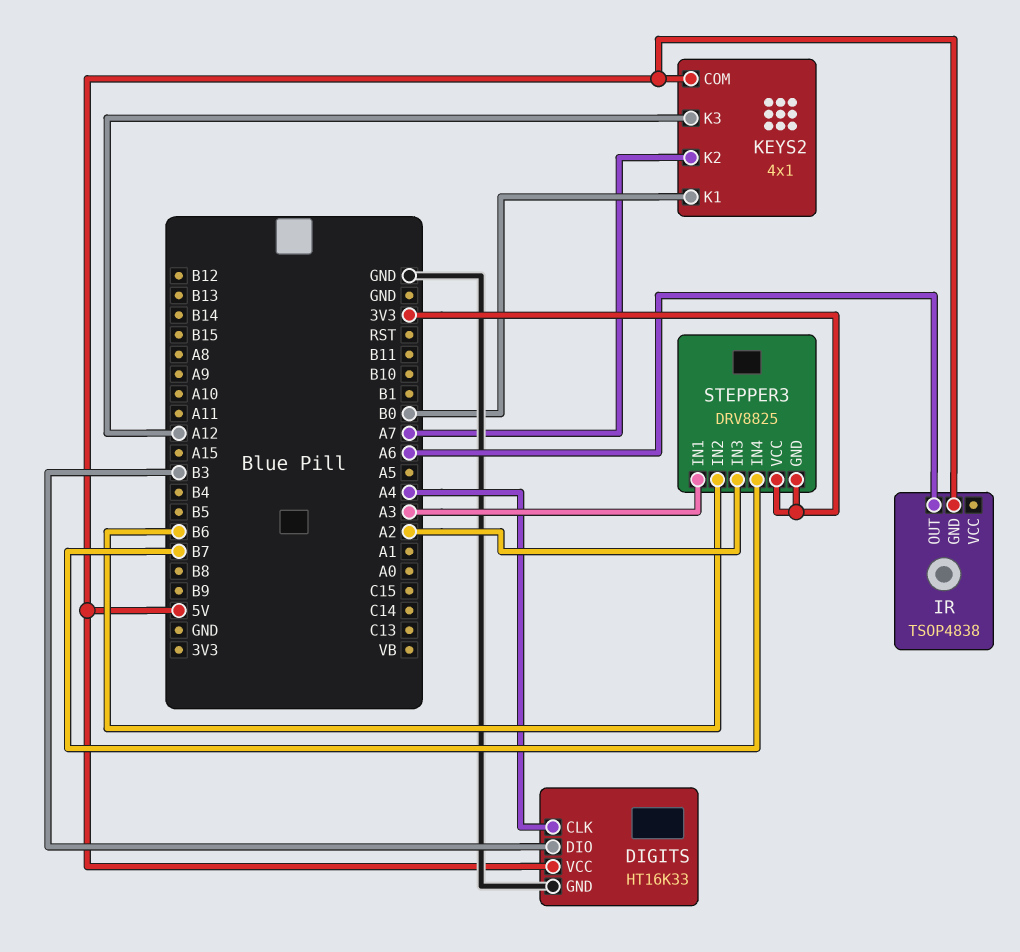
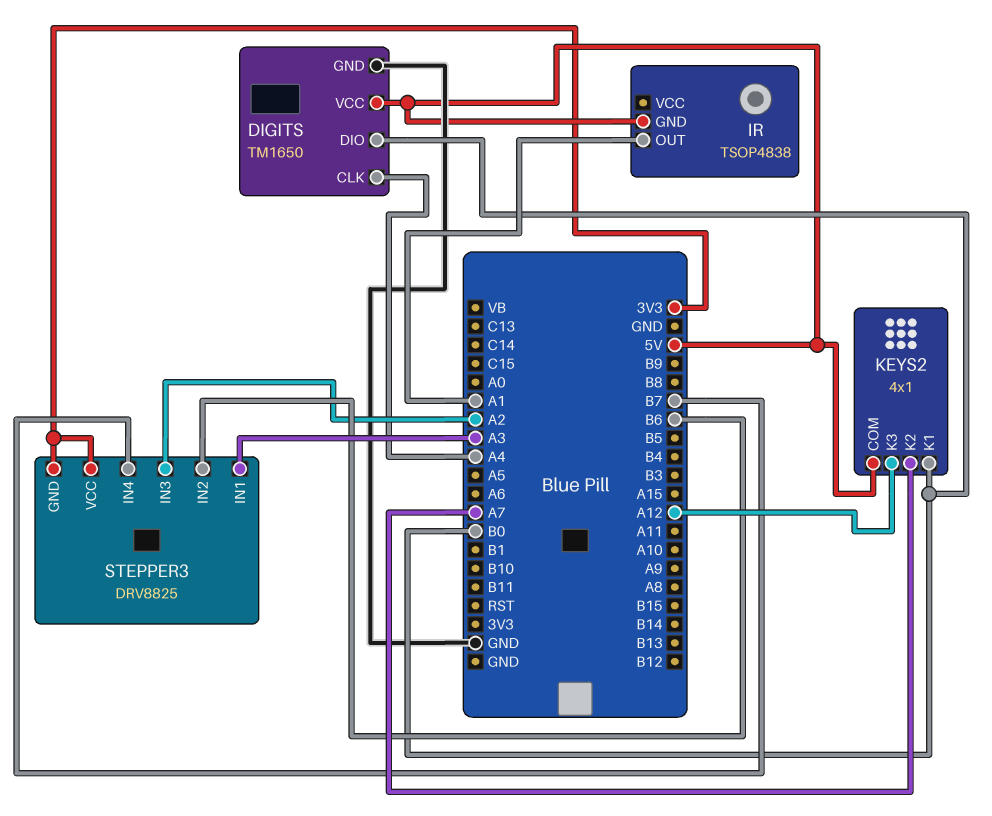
DIGITS: HT16K33 -> TM1650
DIGITS pin DIO: B3 -> B0
IR pin OUT: A6 -> A1

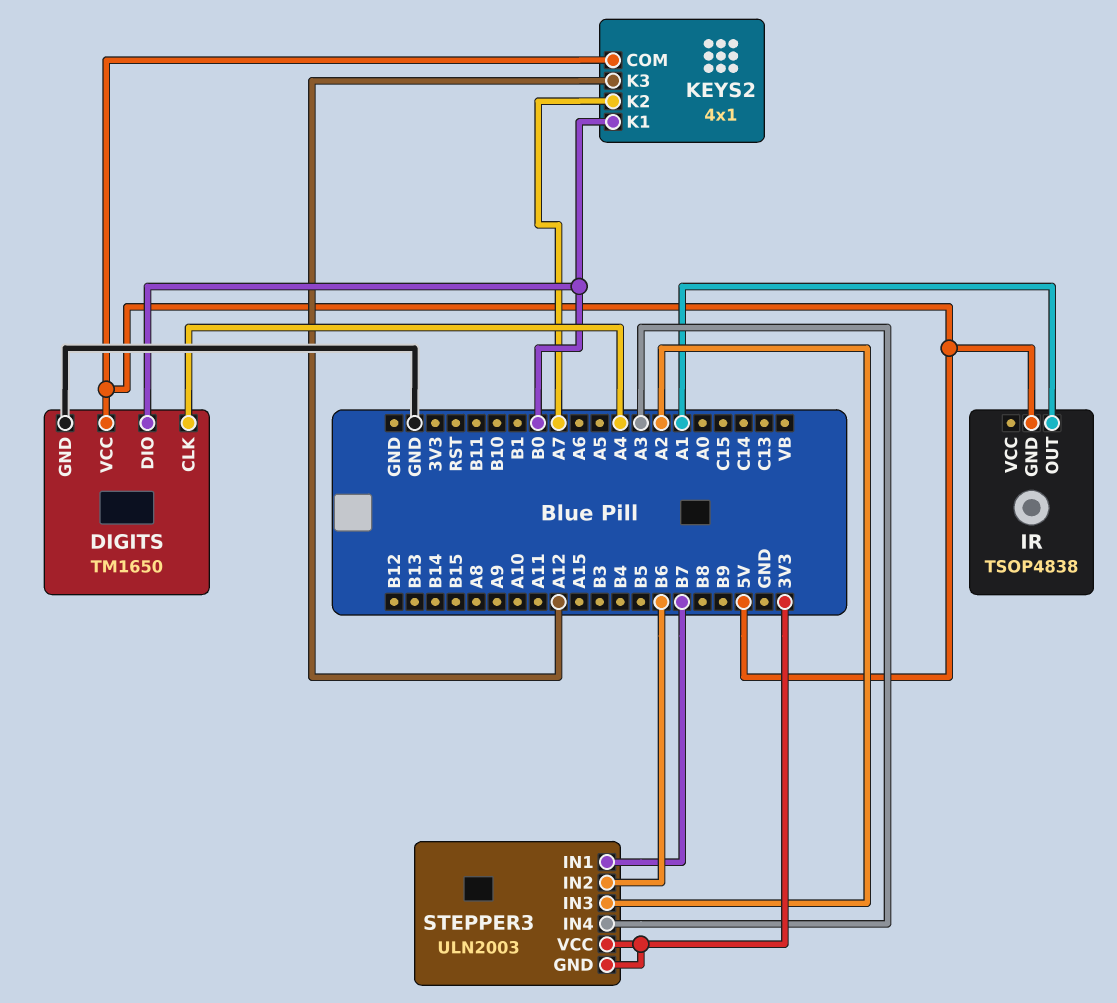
STEPPER3: DRV8825 -> ULN2003
STEPPER3 pin IN1: A3 -> B7
STEPPER3 pin IN4: B7 -> A3

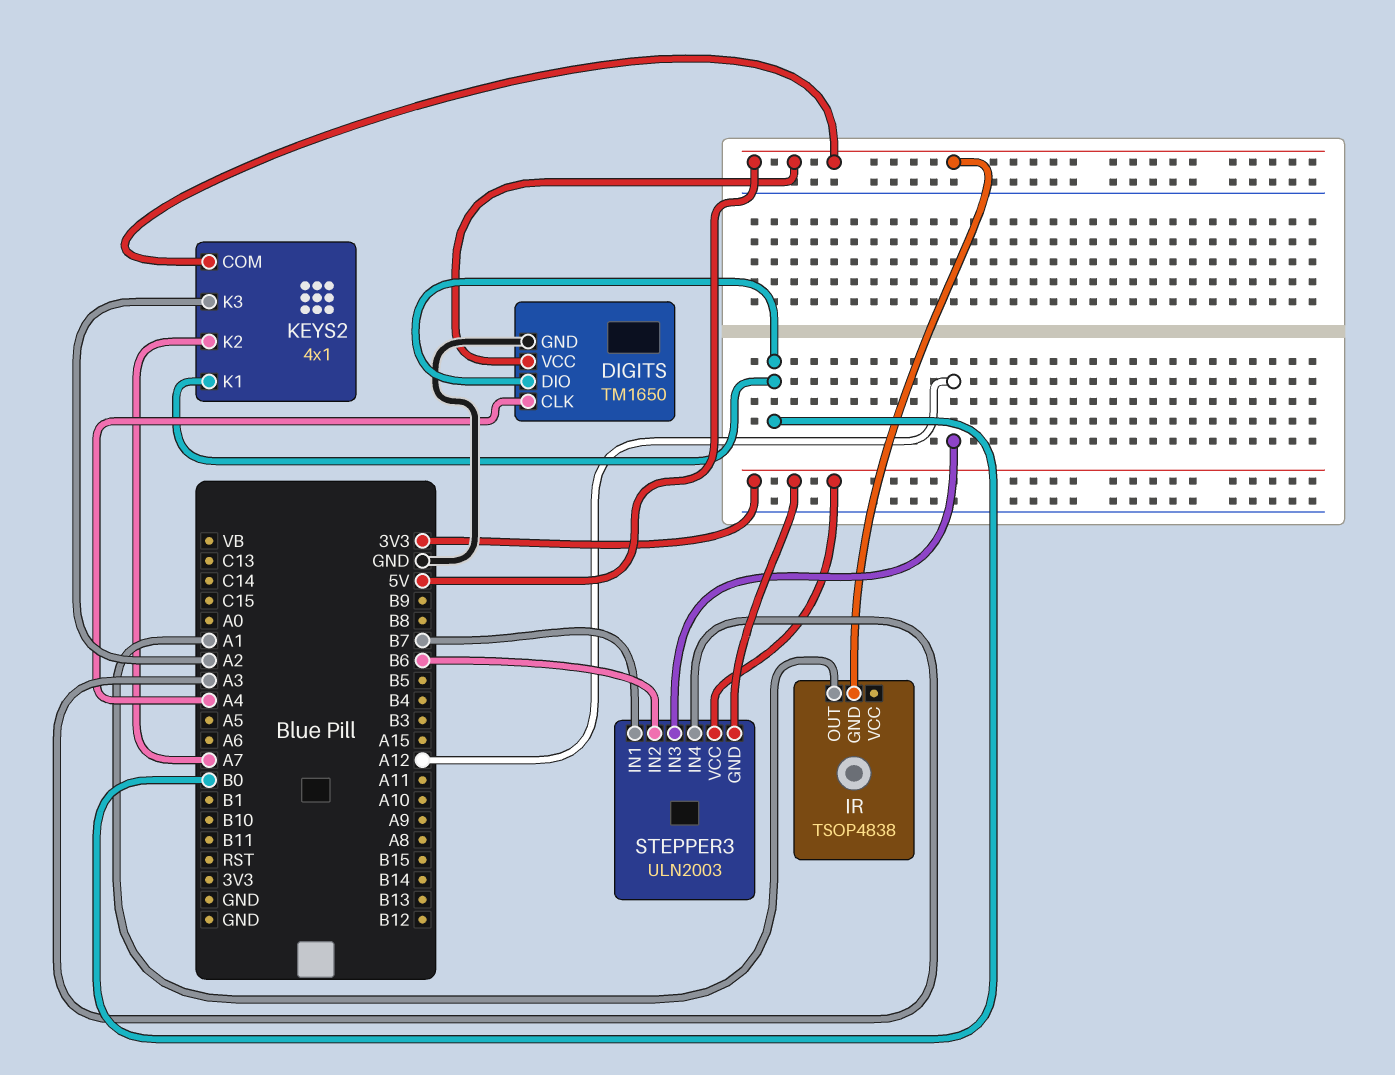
KEYS2 pin K3: A12 -> A2
STEPPER3 pin IN3: A2 -> A12

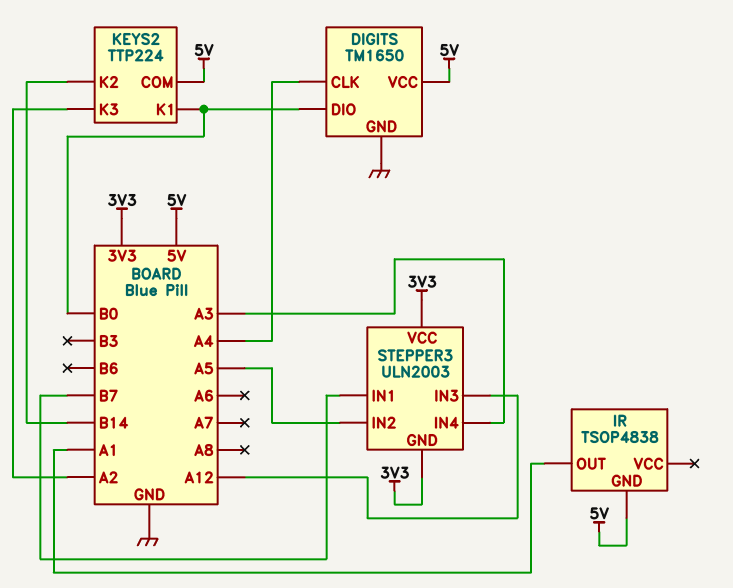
KEYS2: 4x1 -> TTP224
KEYS2 pin K2: A7 -> B14
STEPPER3 pin IN2: B6 -> A5

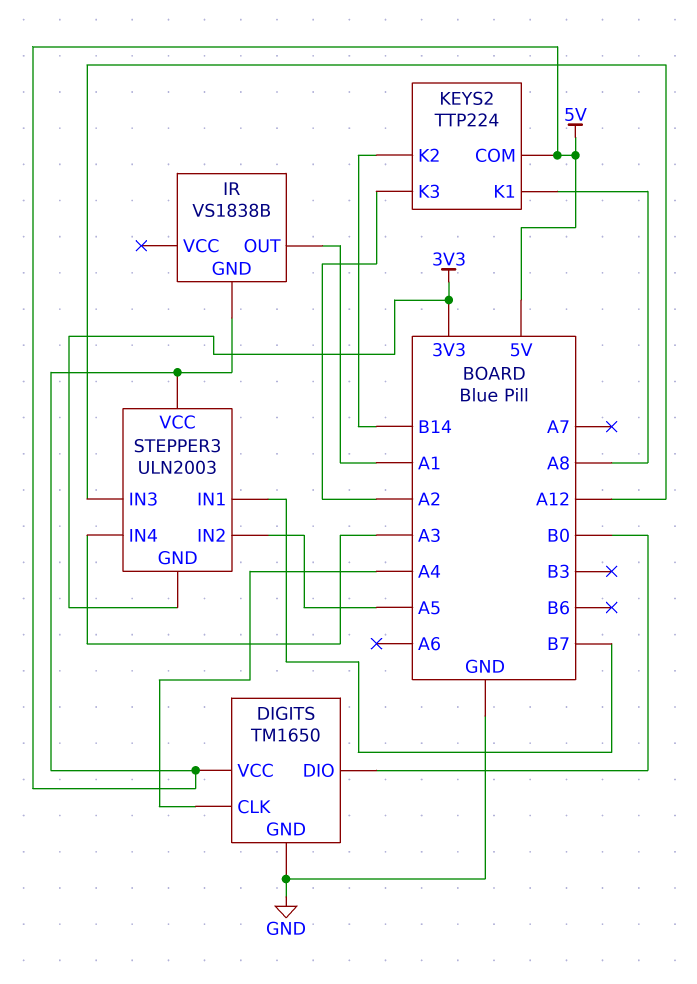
IR: TSOP4838 -> VS1838B
KEYS2 pin K1: B0 -> A8
STEPPER3 pin VCC: 3V3 -> 5V

